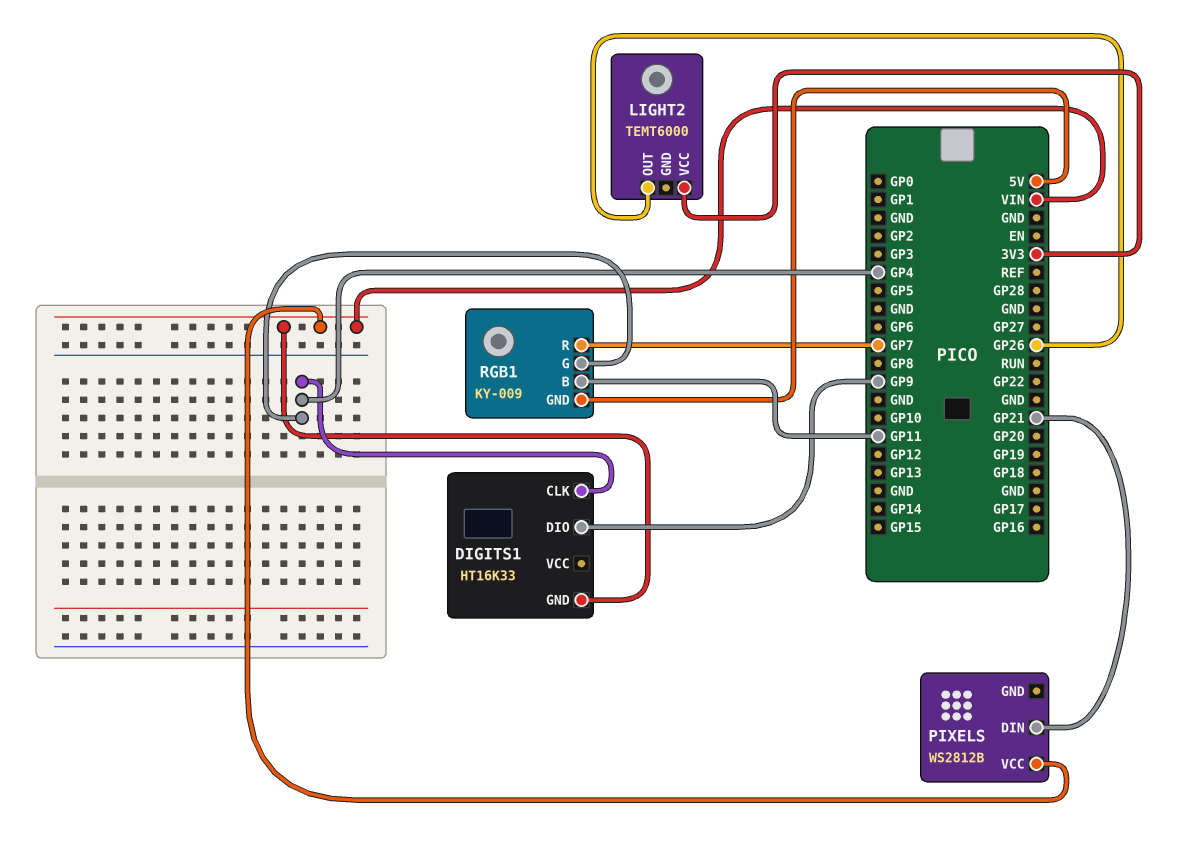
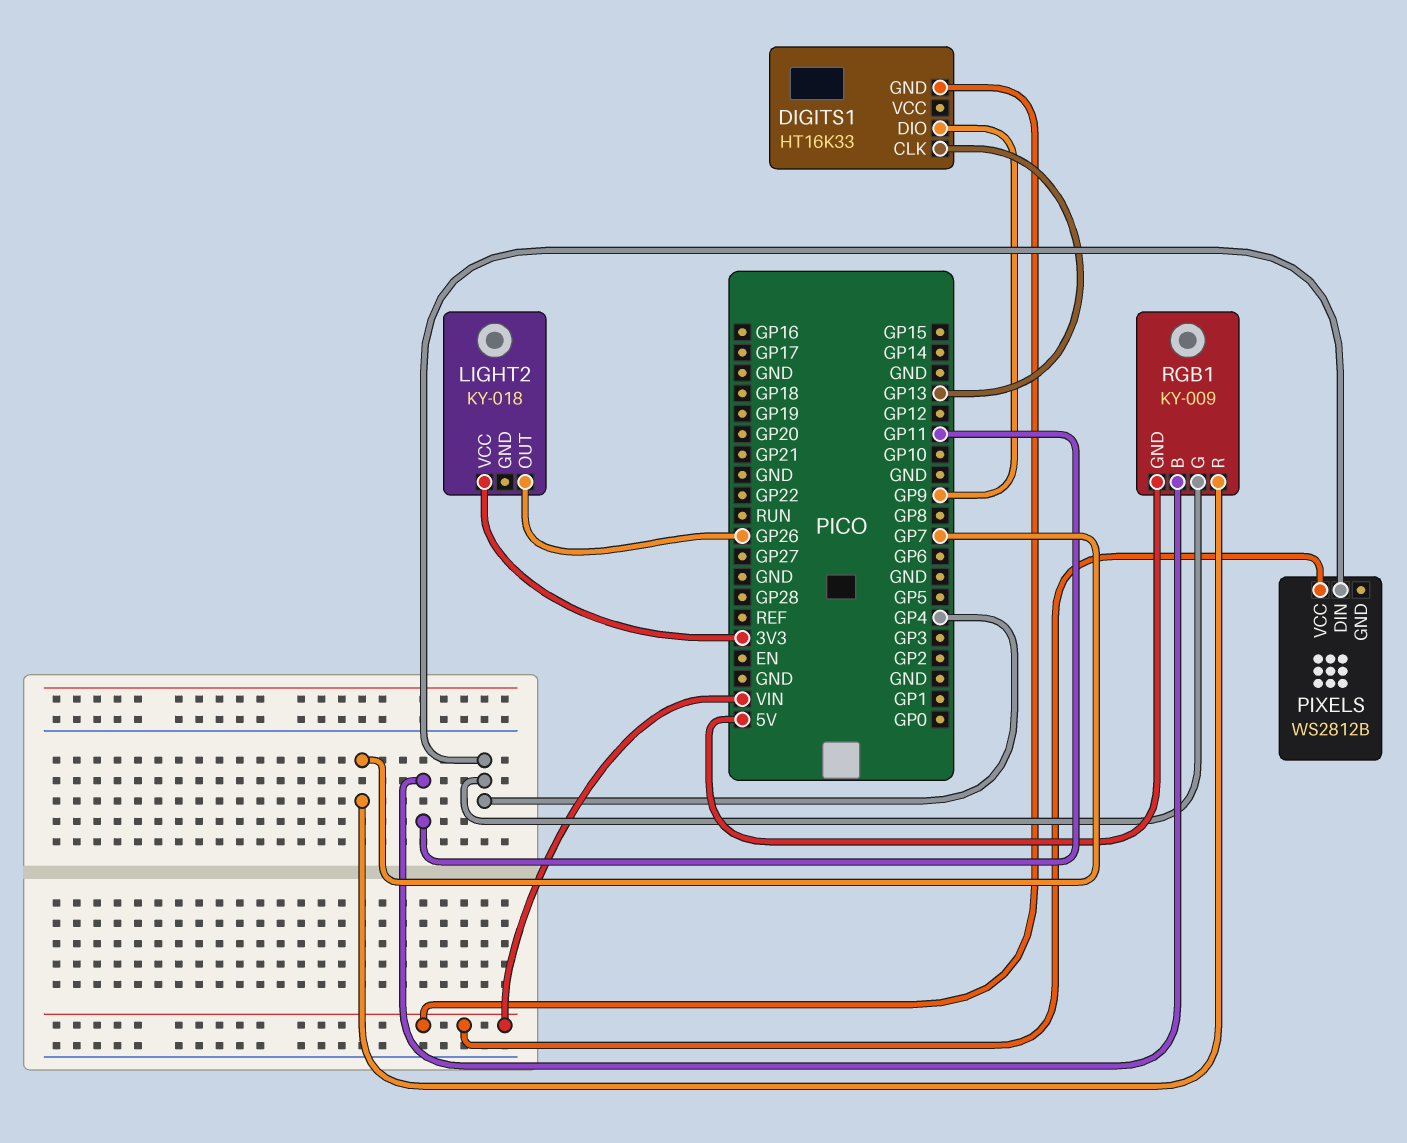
DIGITS1 pin CLK: GP4 -> GP13
LIGHT2: TEMT6000 -> KY-018
PIXELS pin DIN: GP21 -> GP4

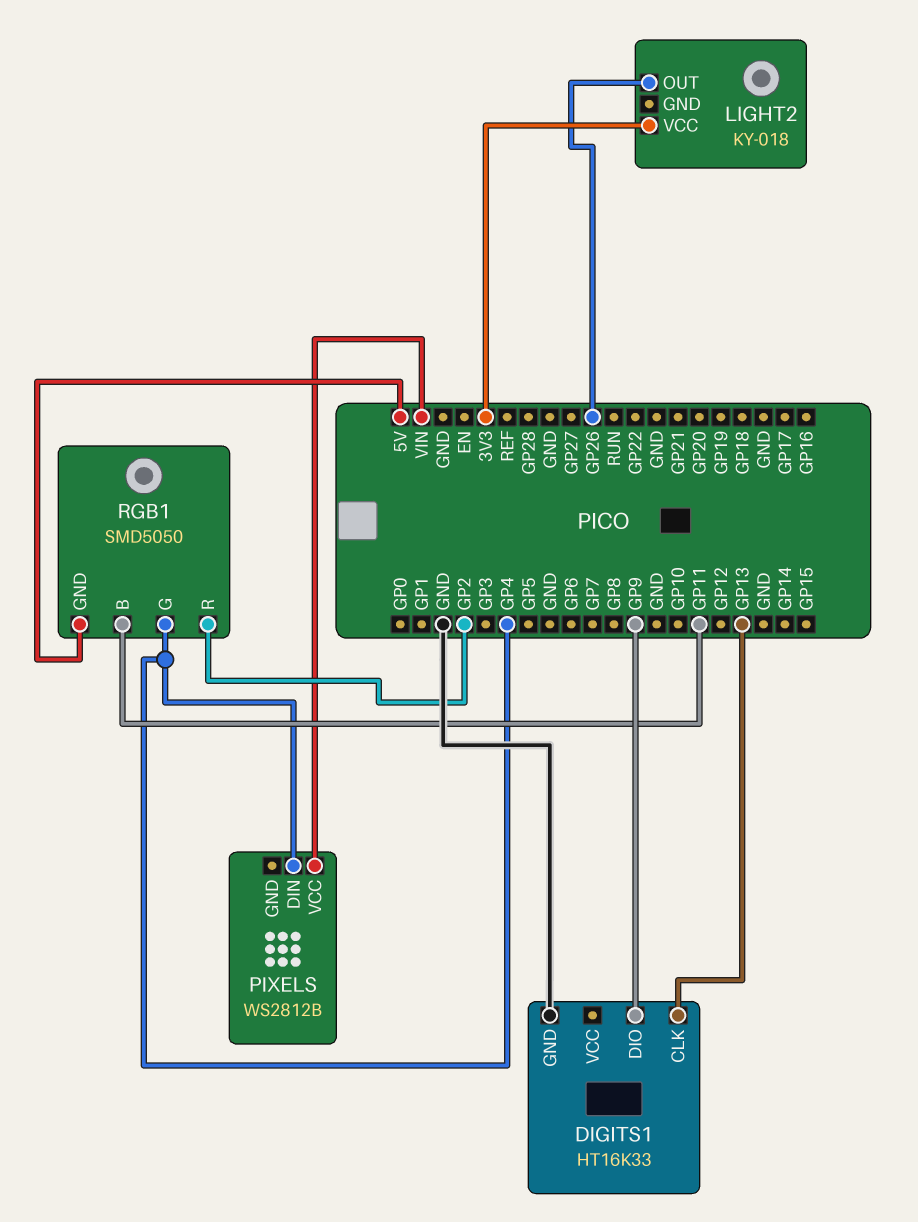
DIGITS1 pin GND: VIN -> GND
RGB1: KY-009 -> SMD5050
RGB1 pin R: GP7 -> GP2

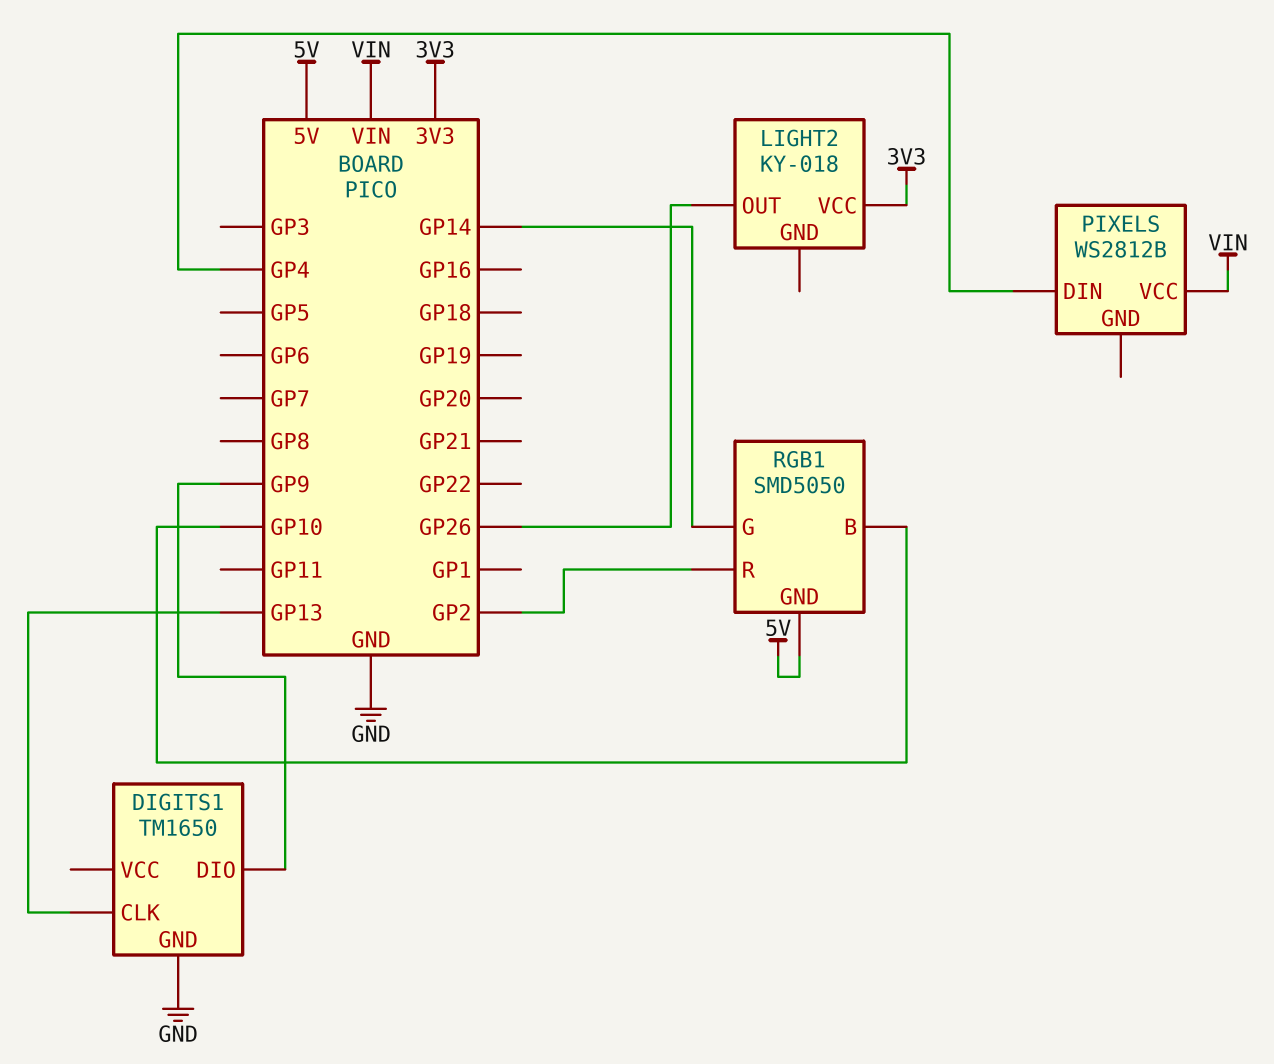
DIGITS1: HT16K33 -> TM1650
RGB1 pin B: GP11 -> GP10
RGB1 pin G: GP4 -> GP14

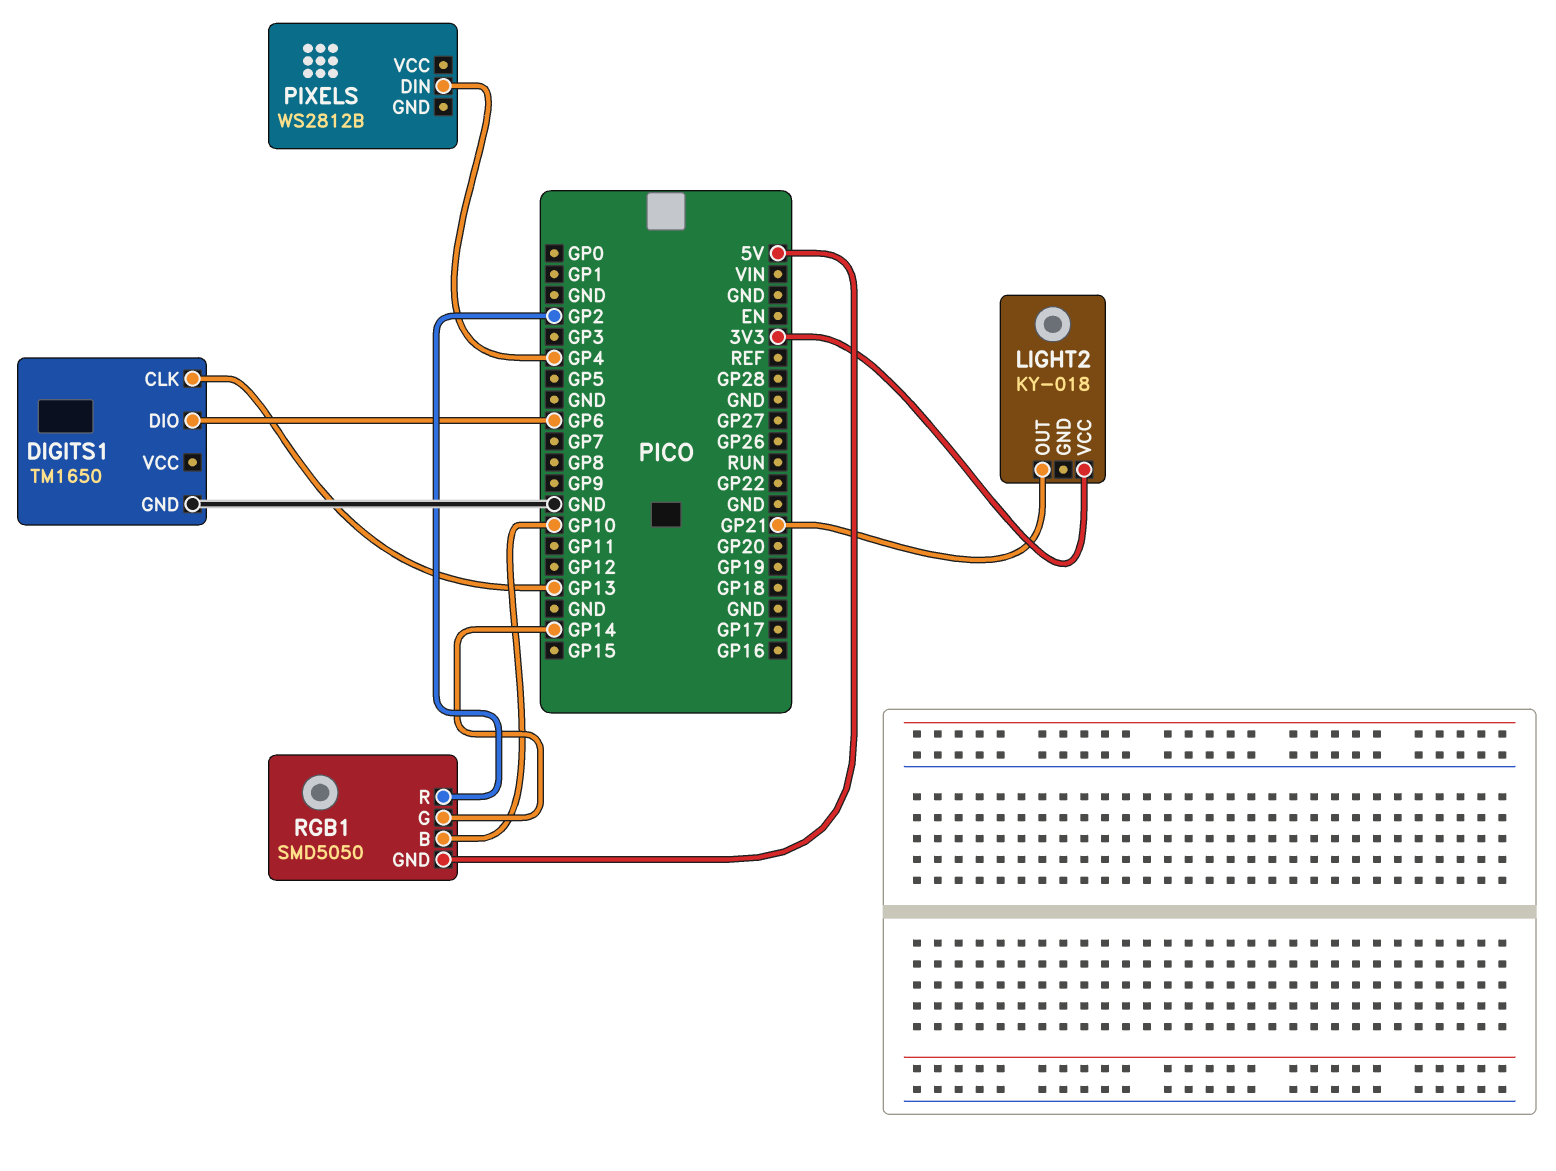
DIGITS1 pin DIO: GP9 -> GP6
LIGHT2 pin OUT: GP26 -> GP21
PIXELS pin VCC: VIN -> none

